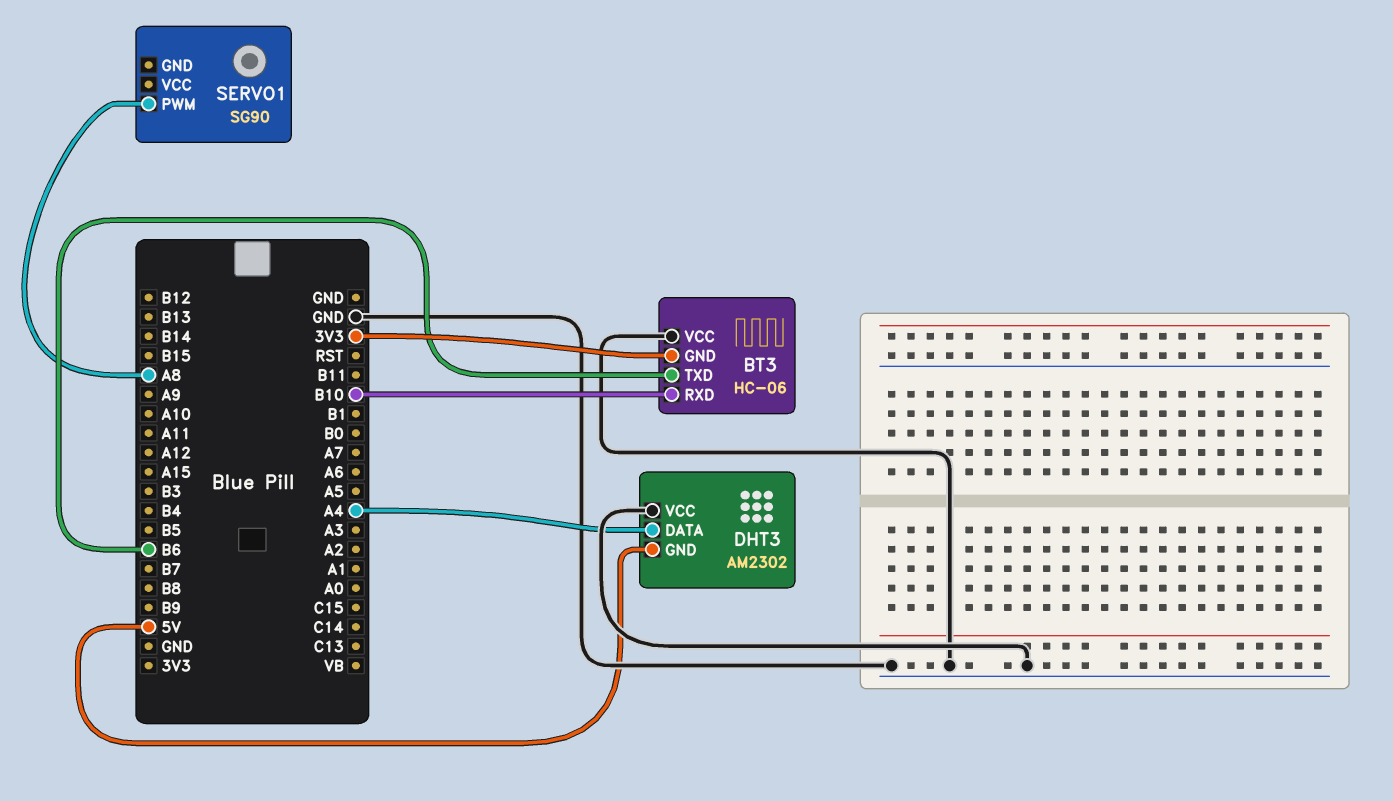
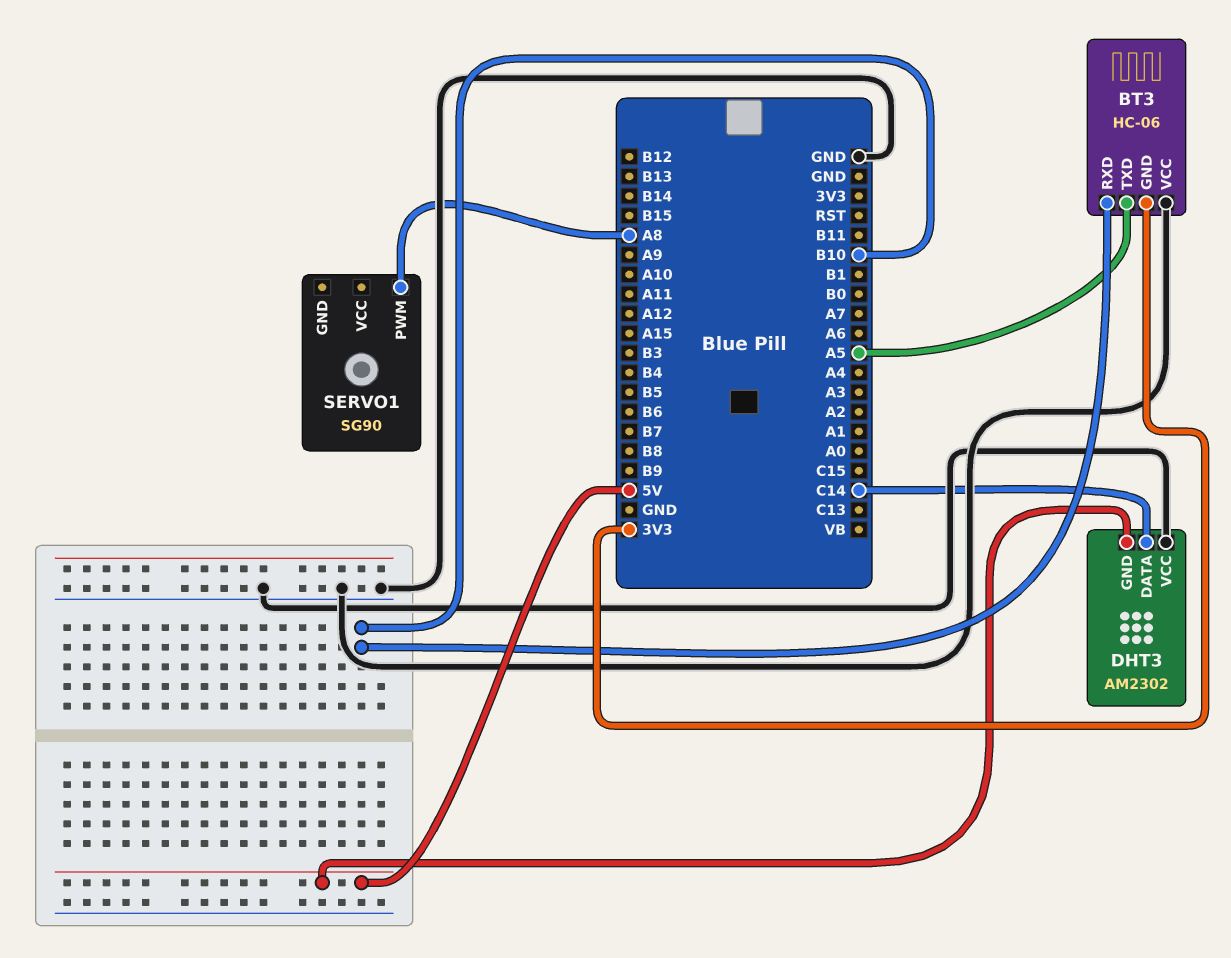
BT3 pin TXD: B6 -> A5
DHT3 pin DATA: A4 -> C14

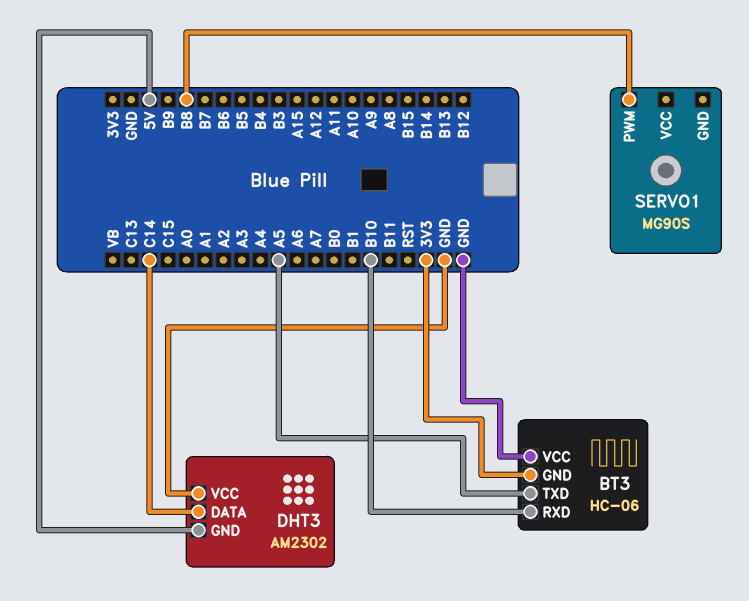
SERVO1: SG90 -> MG90S
SERVO1 pin PWM: A8 -> B8

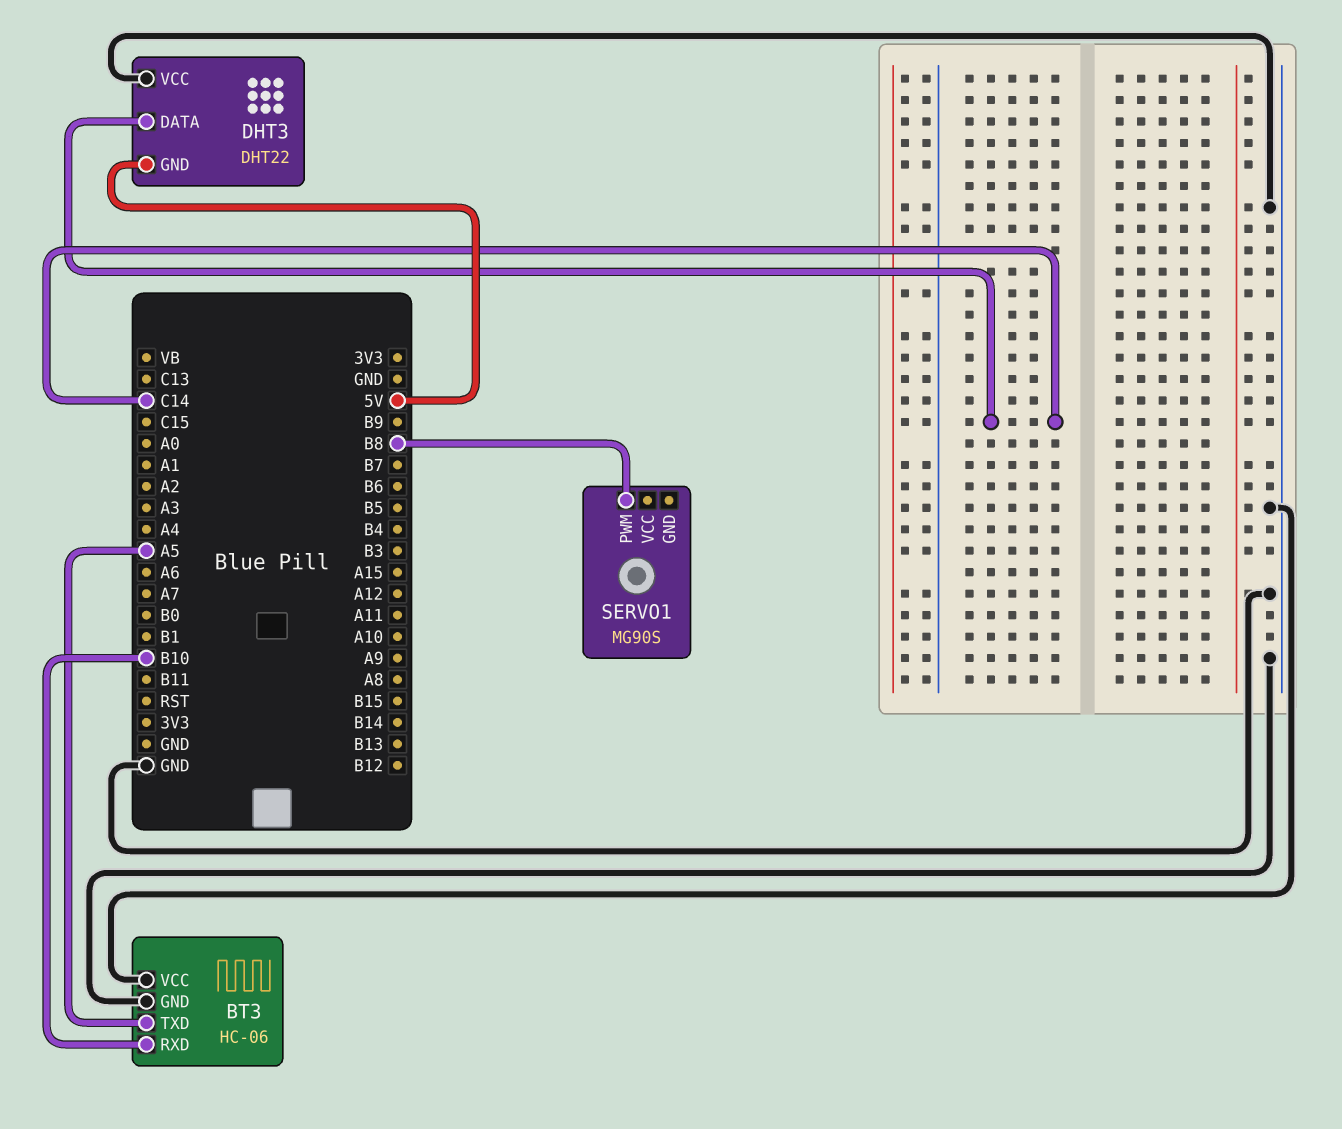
BT3 pin GND: 3V3 -> GND
DHT3: AM2302 -> DHT22

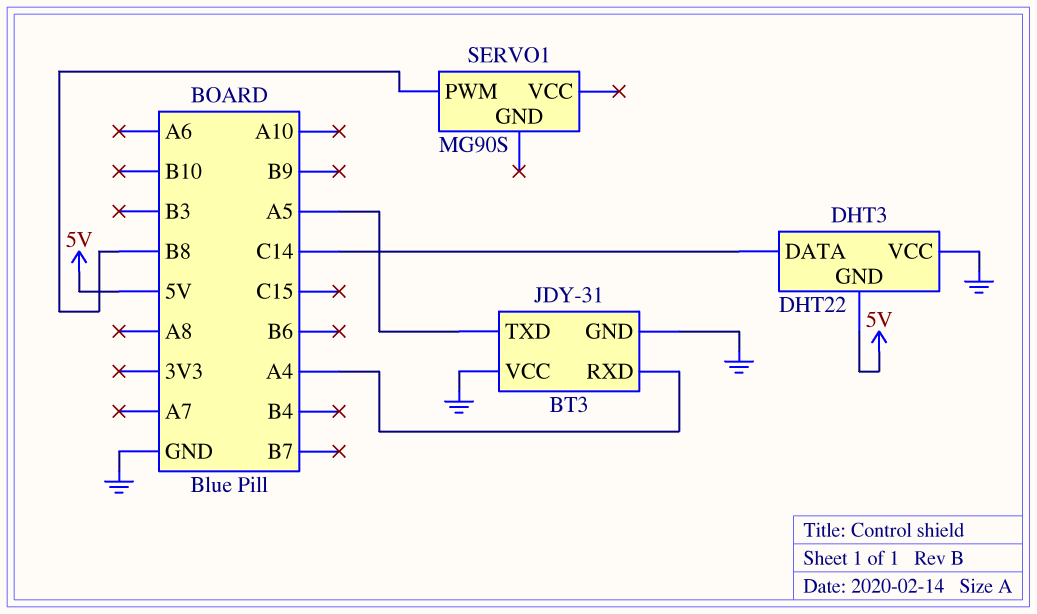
BT3: HC-06 -> JDY-31
BT3 pin RXD: B10 -> A4

